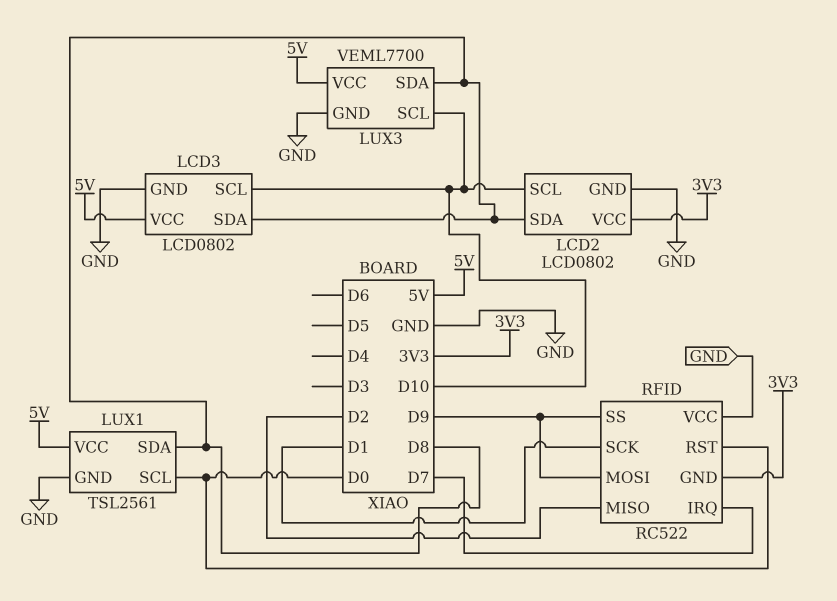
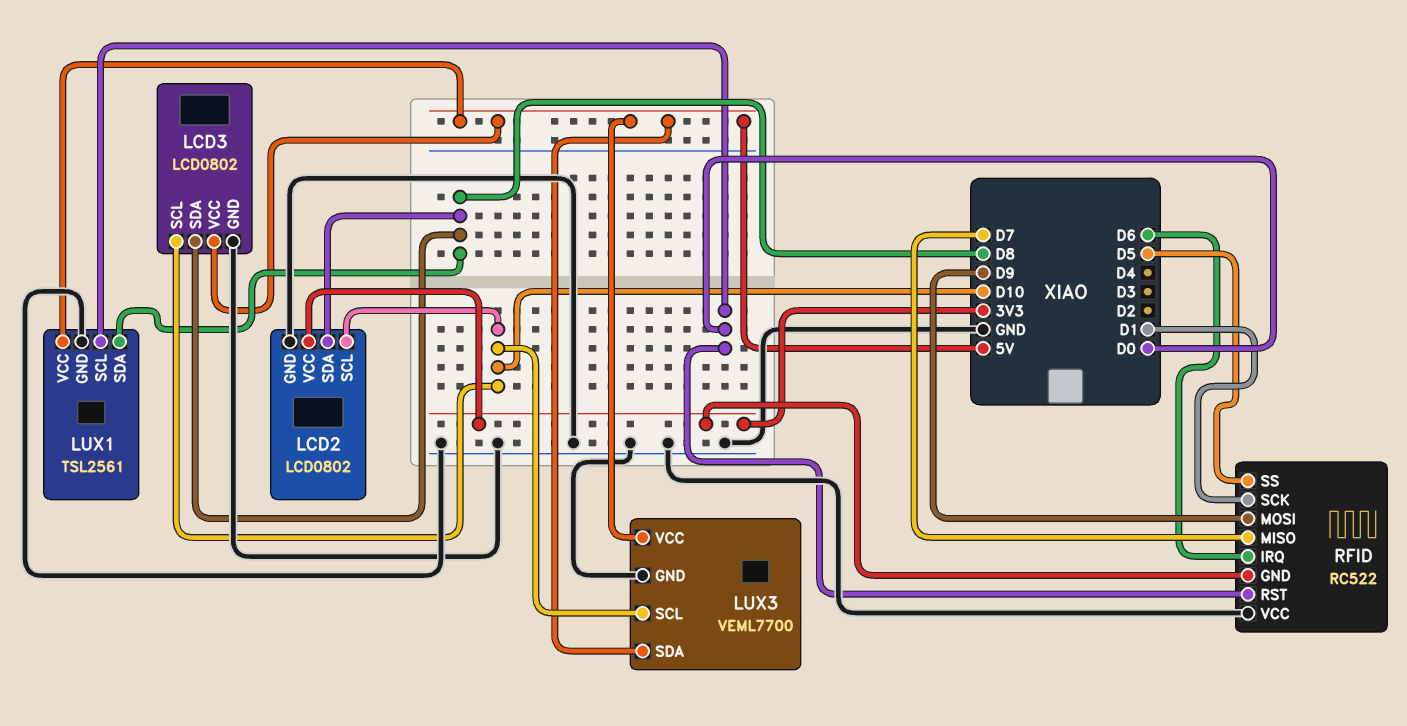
LUX3 pin SDA: D8 -> 5V
RFID pin IRQ: D7 -> D6
RFID pin MISO: D2 -> D7
RFID pin SS: D9 -> D5

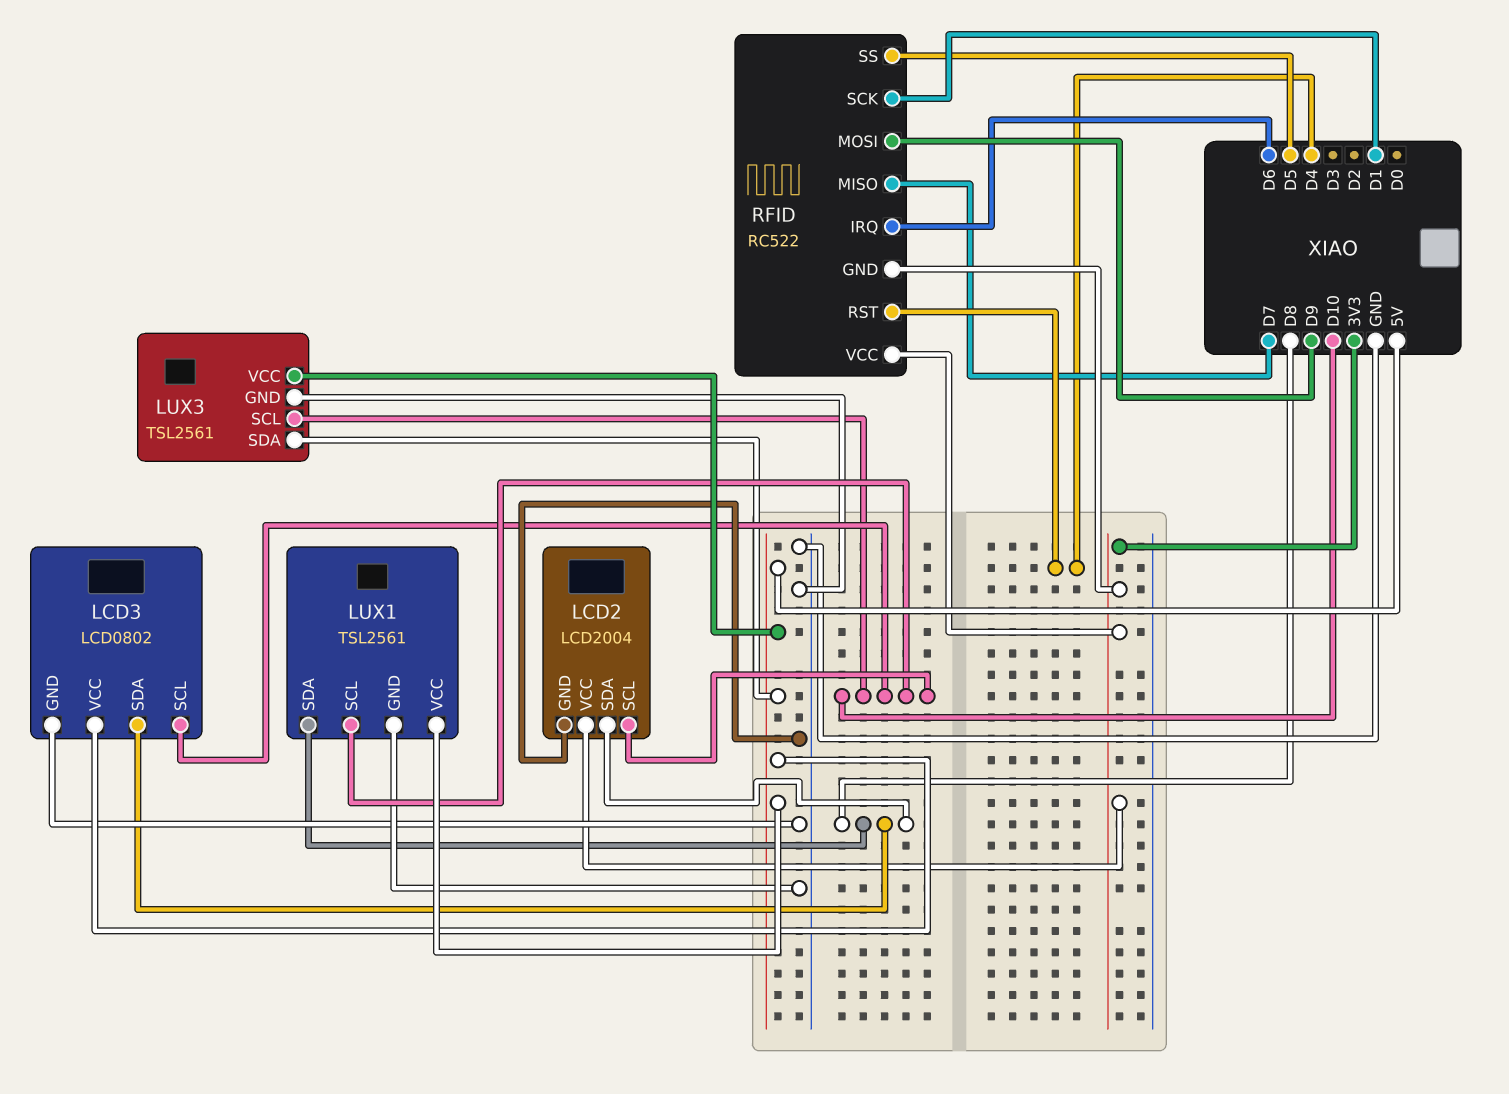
LCD2: LCD0802 -> LCD2004
LUX1 pin SCL: D0 -> D10
LUX3: VEML7700 -> TSL2561
RFID pin RST: D0 -> D4
RFID pin VCC: GND -> 3V3

